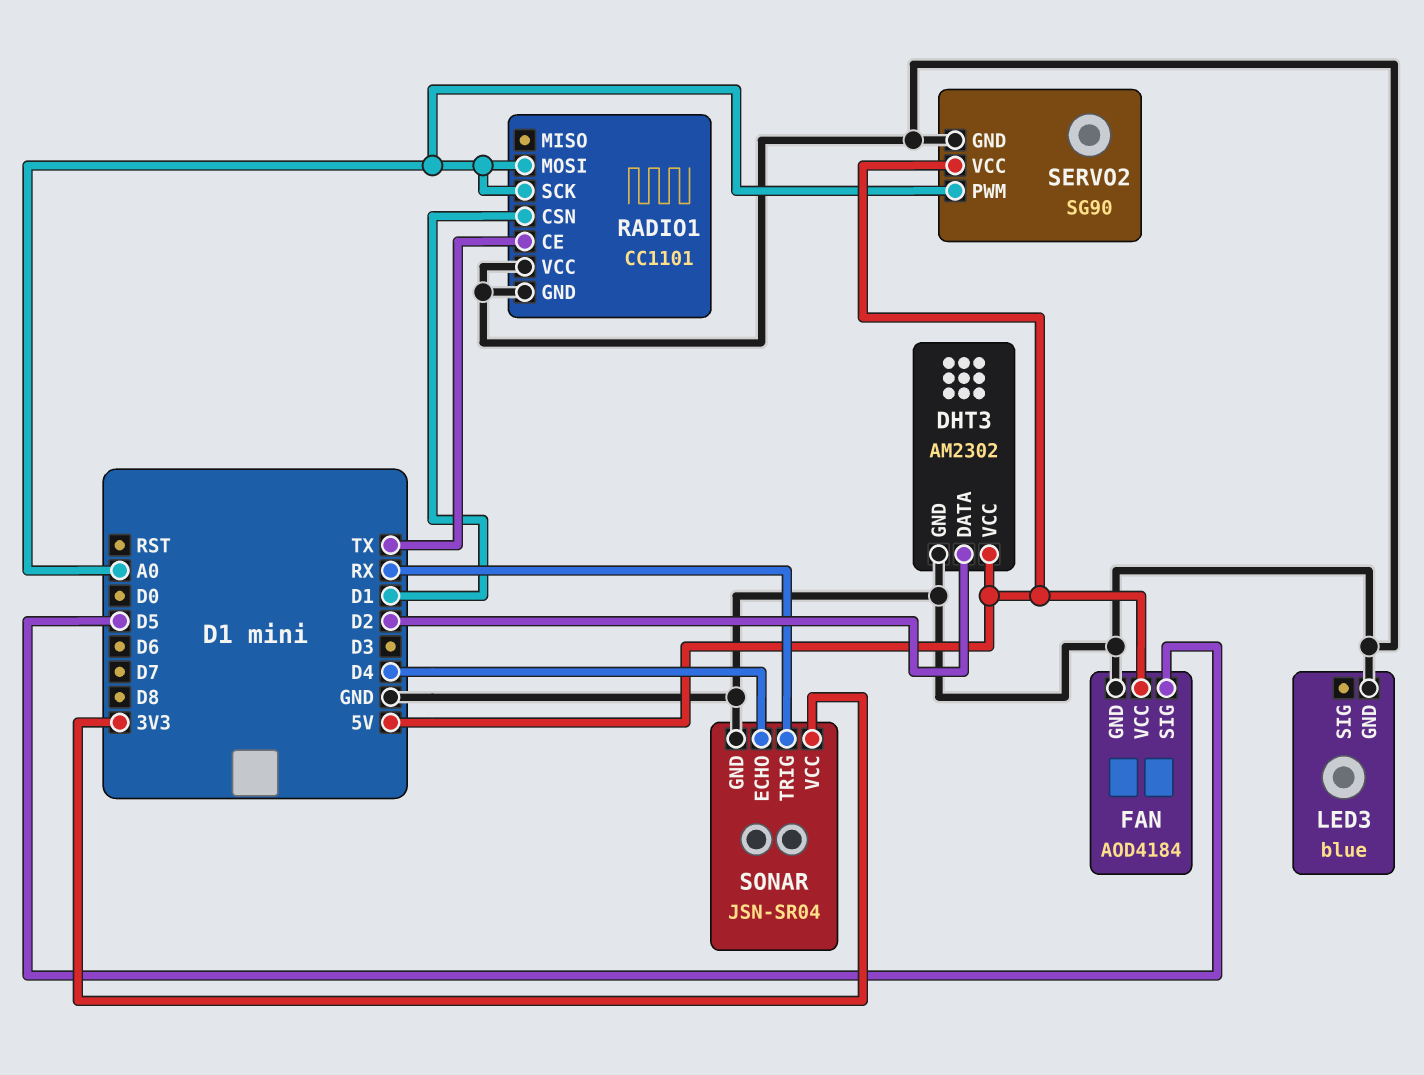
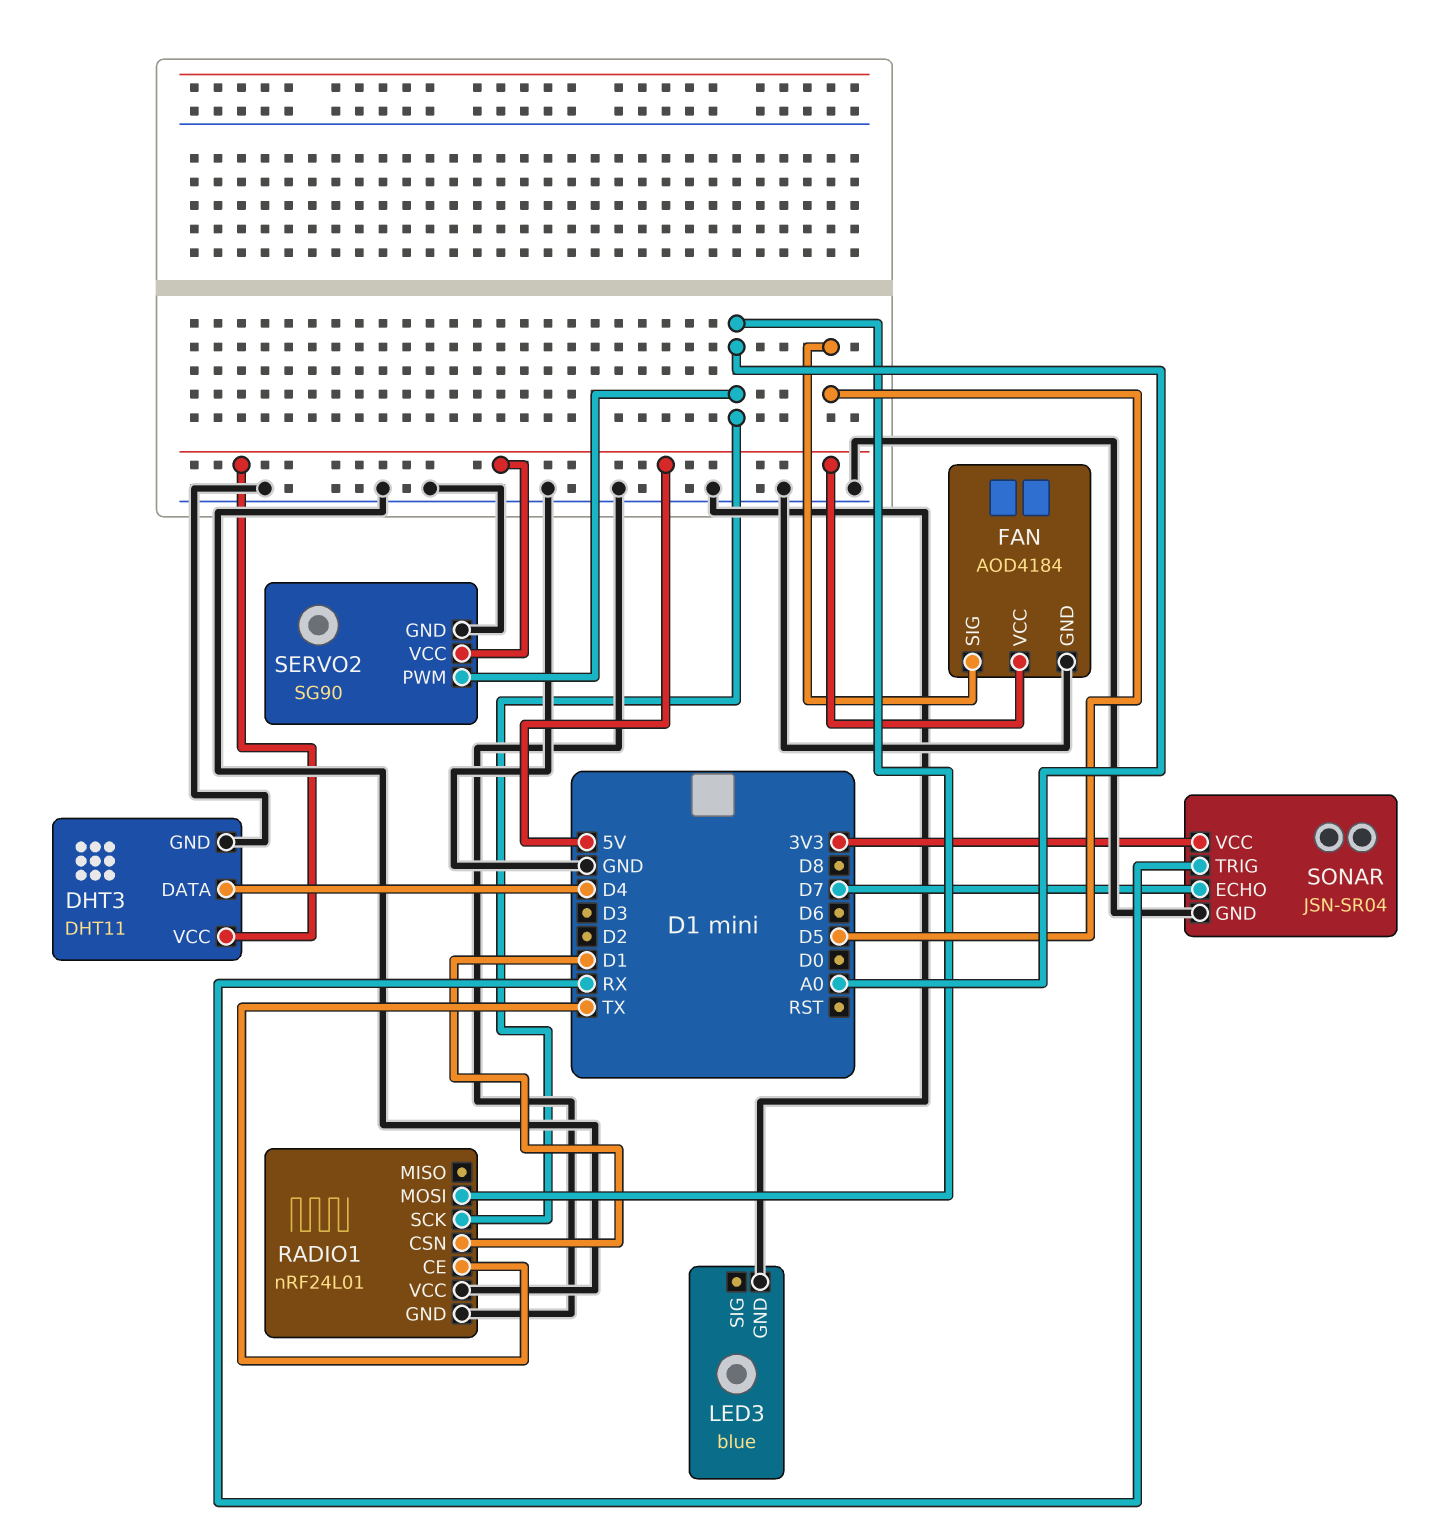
DHT3: AM2302 -> DHT11
DHT3 pin DATA: D2 -> D4
RADIO1: CC1101 -> nRF24L01
SONAR pin ECHO: D4 -> D7

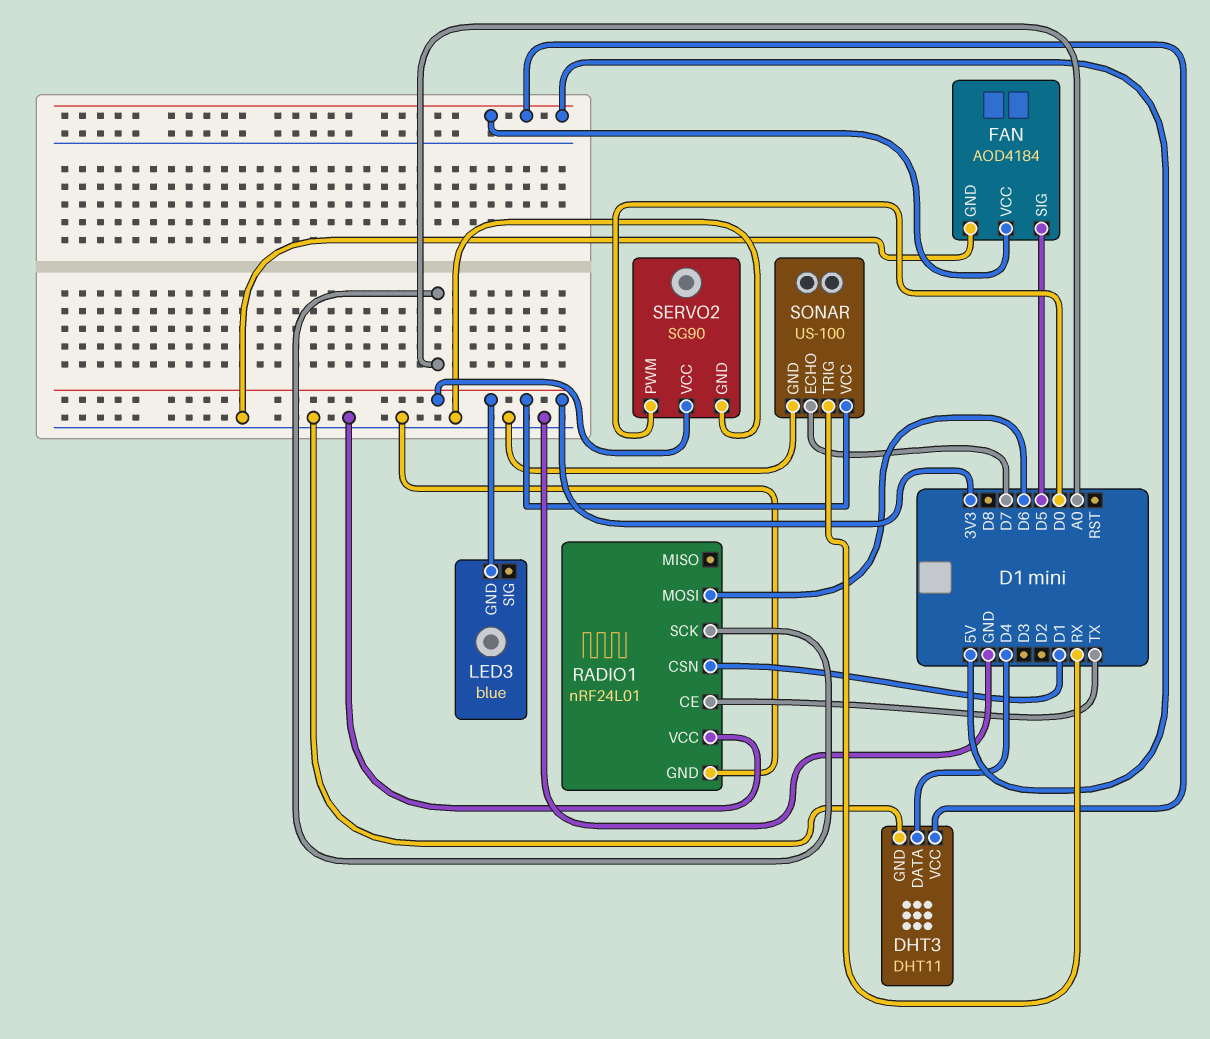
LED3 pin GND: GND -> 3V3
RADIO1 pin MOSI: A0 -> D6
SERVO2 pin PWM: A0 -> D0
SERVO2 pin VCC: 5V -> 3V3
SONAR: JSN-SR04 -> US-100

